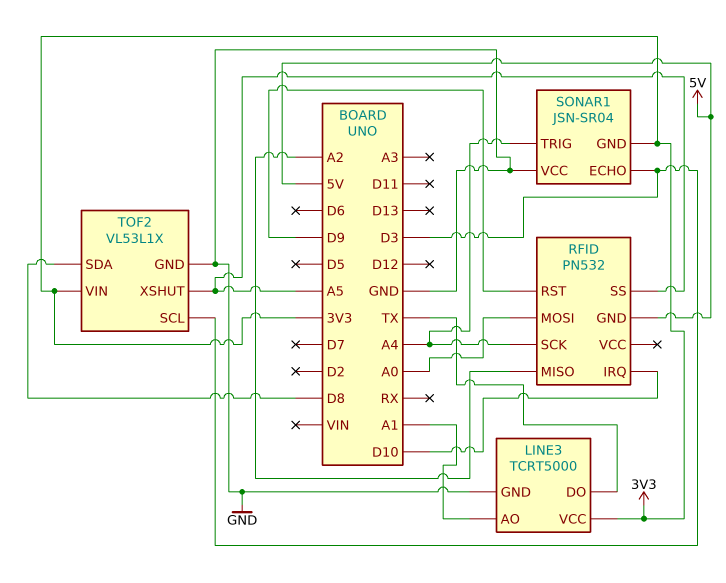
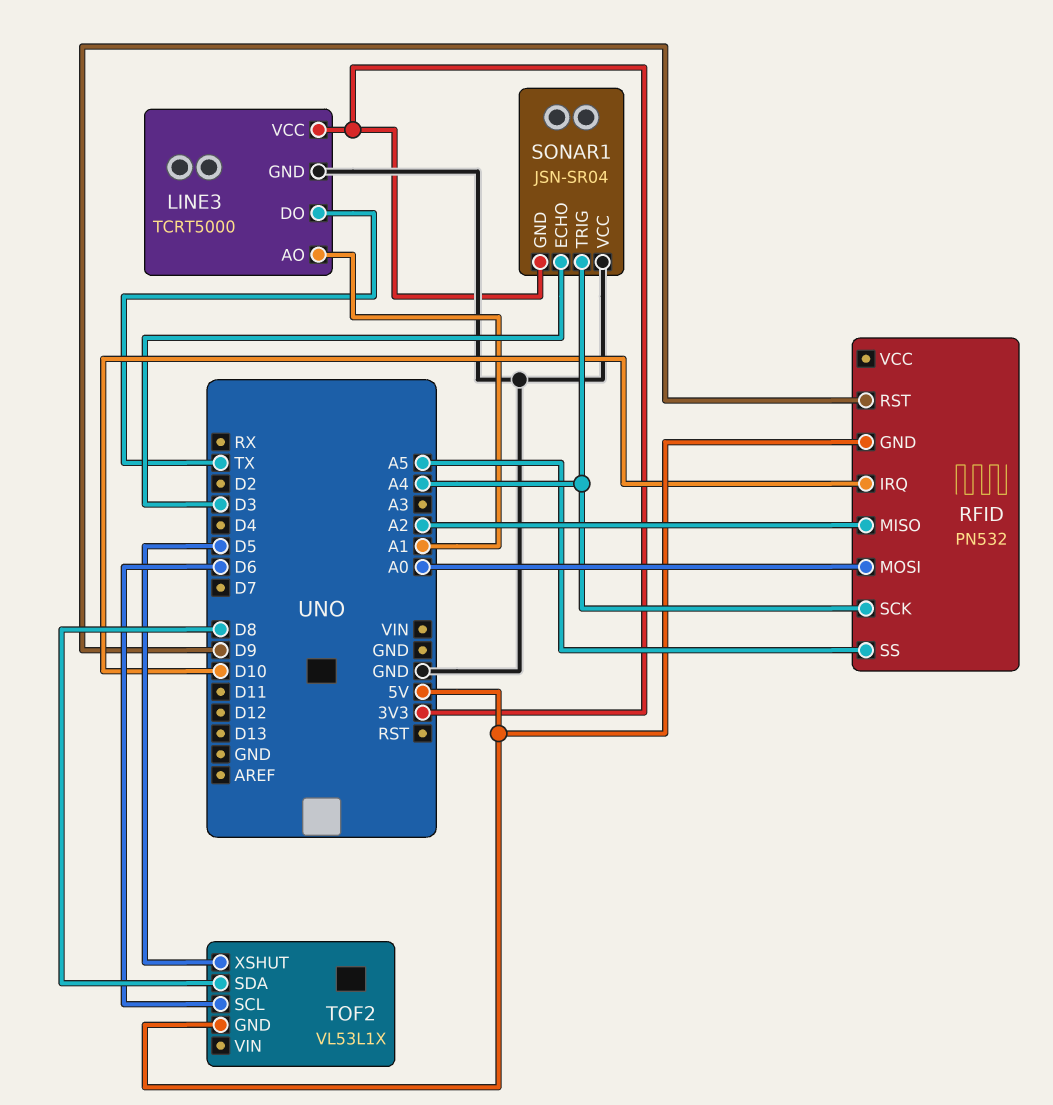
TOF2 pin GND: GND -> 5V
TOF2 pin SCL: D3 -> D6
TOF2 pin VIN: 3V3 -> none
TOF2 pin XSHUT: A5 -> D5

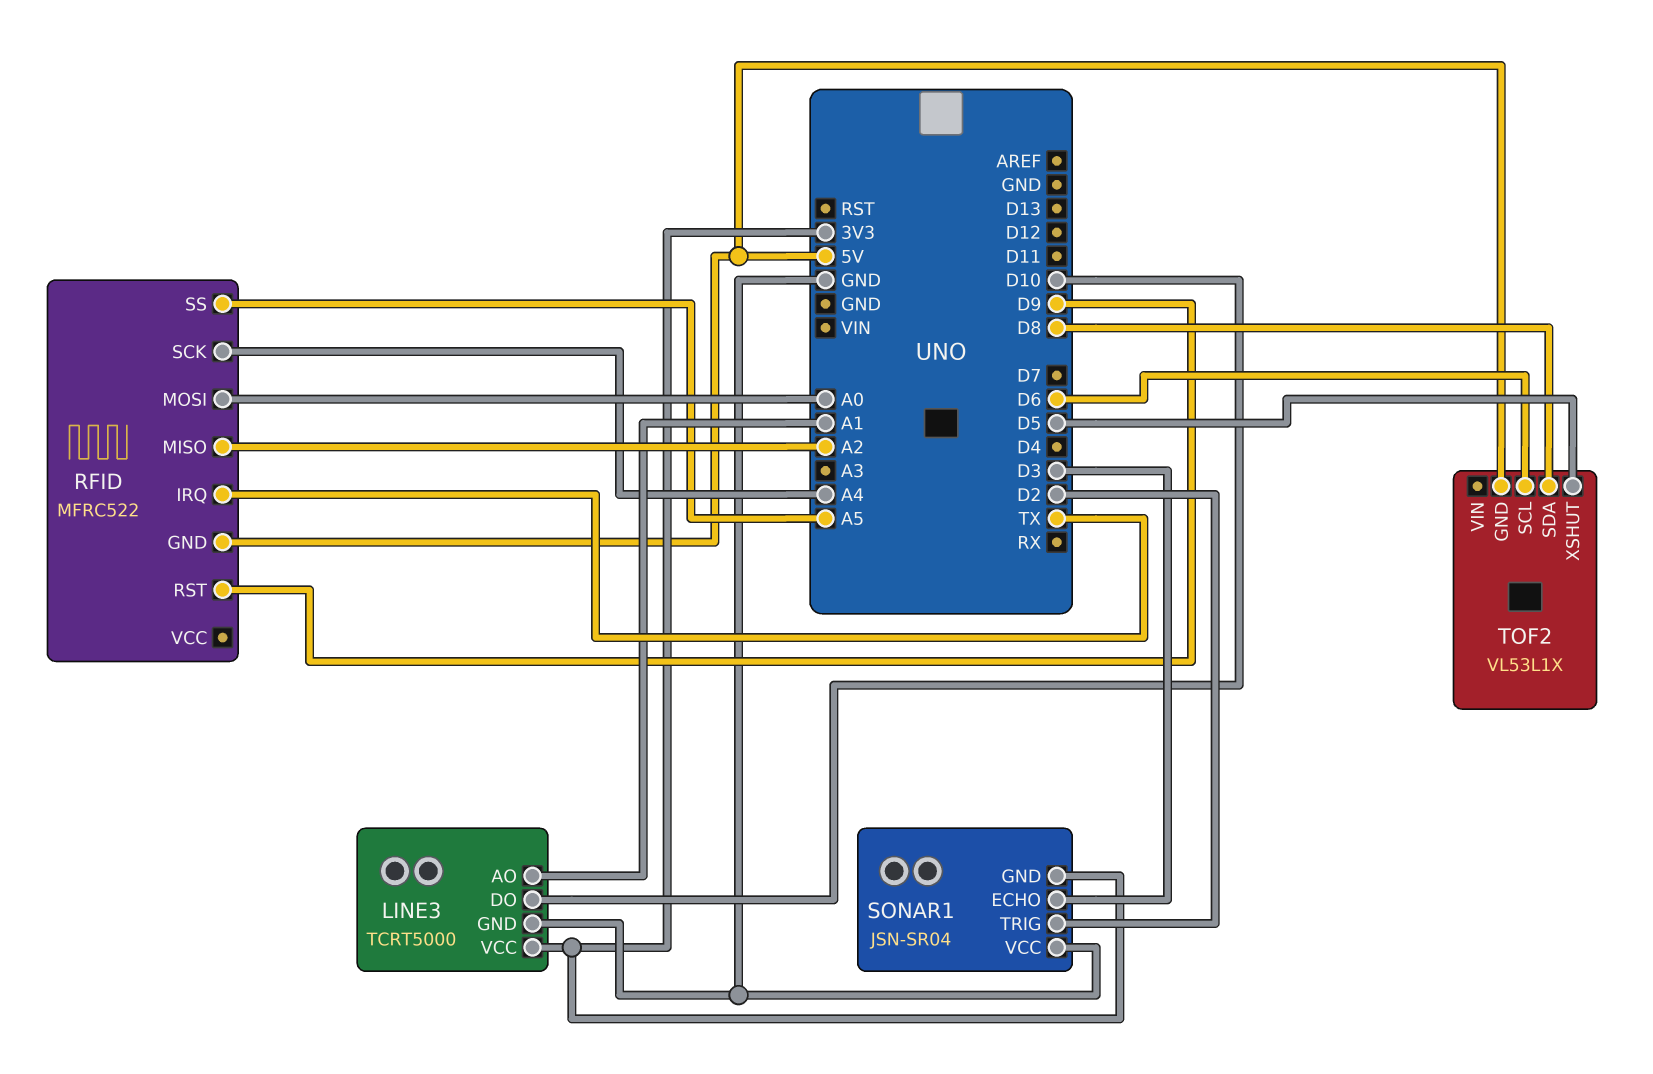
LINE3 pin DO: TX -> D10
RFID: PN532 -> MFRC522
RFID pin IRQ: D10 -> TX
SONAR1 pin TRIG: A4 -> D2

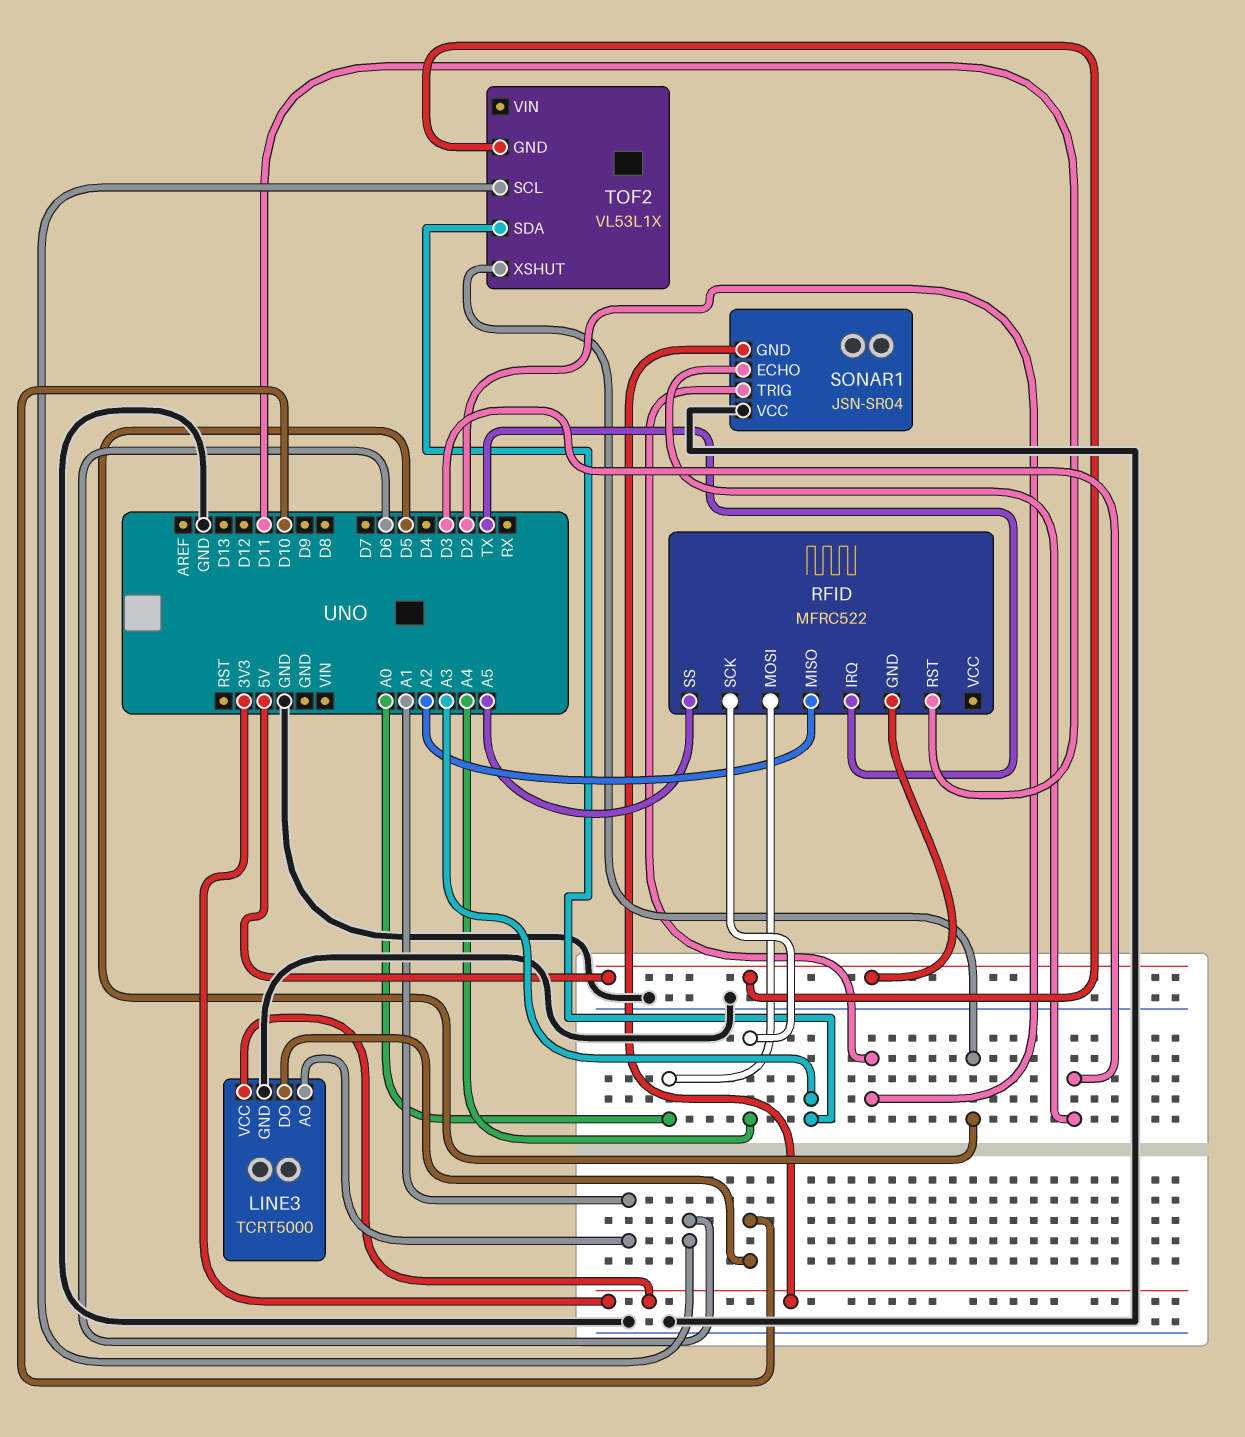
RFID pin RST: D9 -> D11
TOF2 pin SDA: D8 -> A3

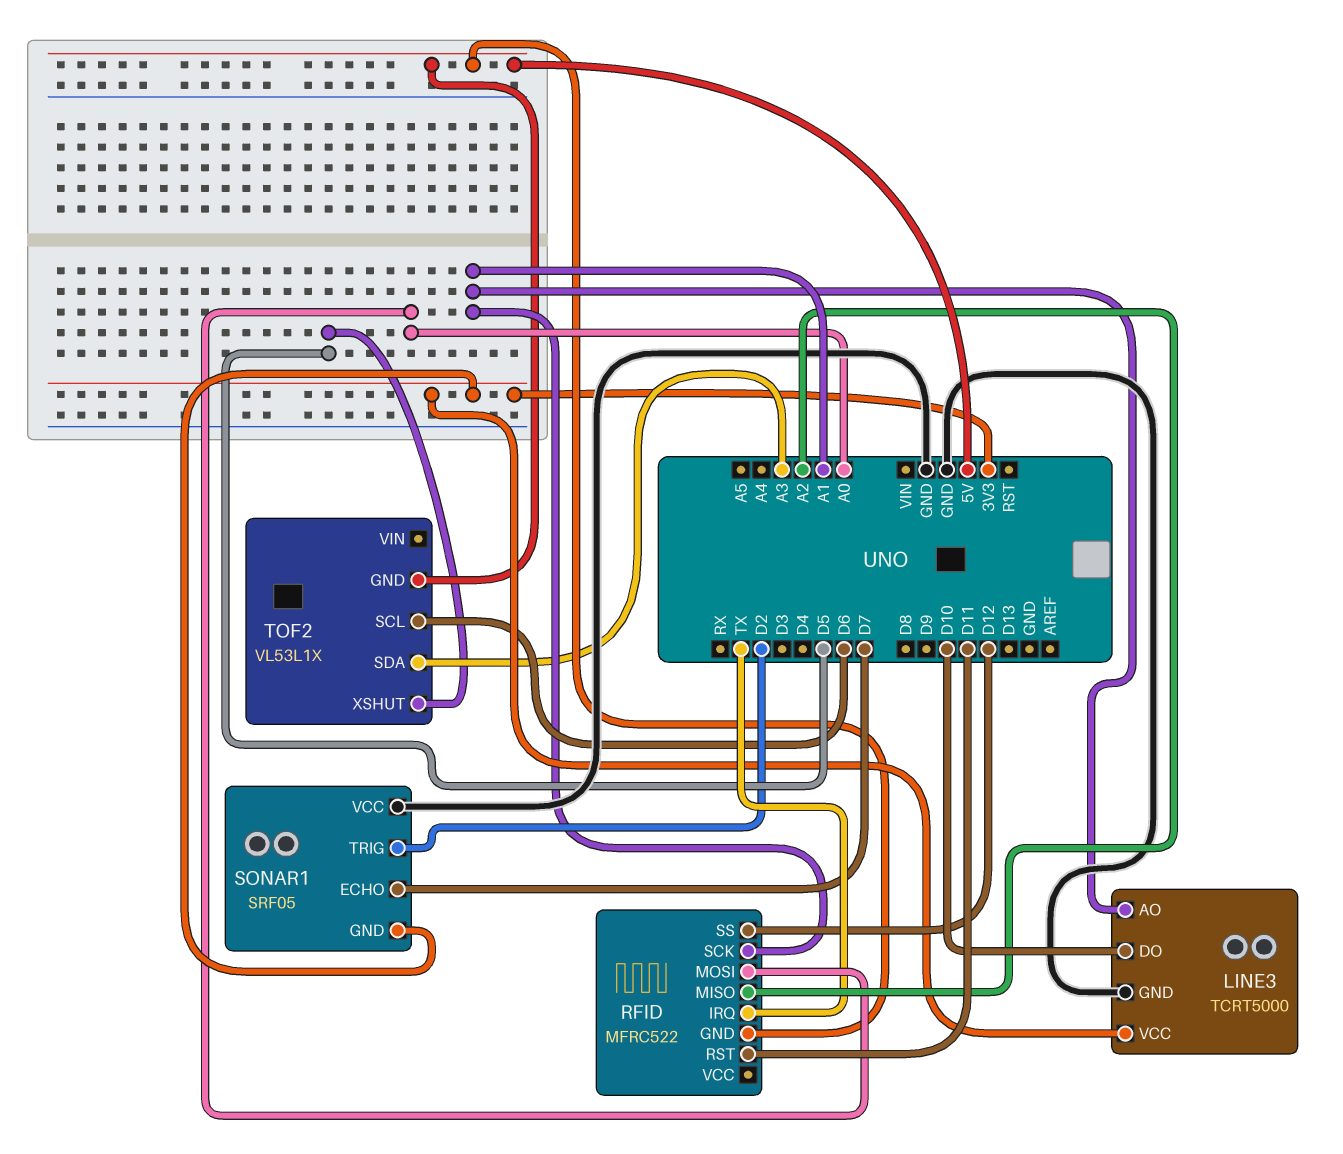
RFID pin SCK: A4 -> A1
RFID pin SS: A5 -> D12
SONAR1: JSN-SR04 -> SRF05
SONAR1 pin ECHO: D3 -> D7

